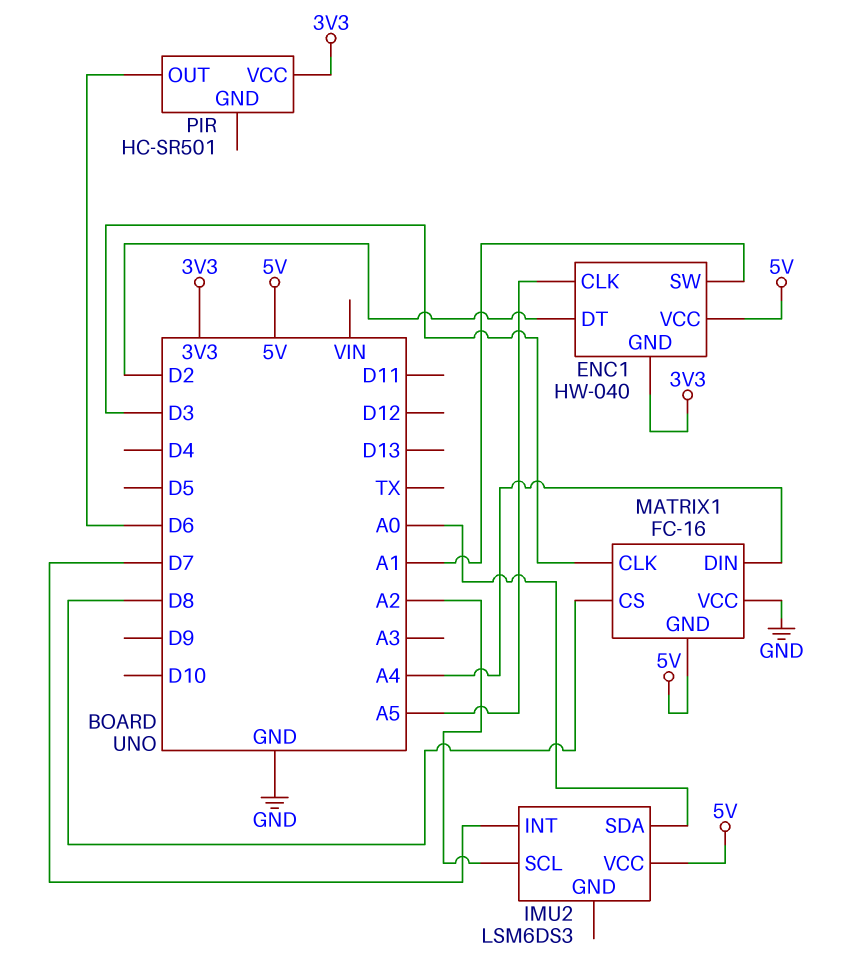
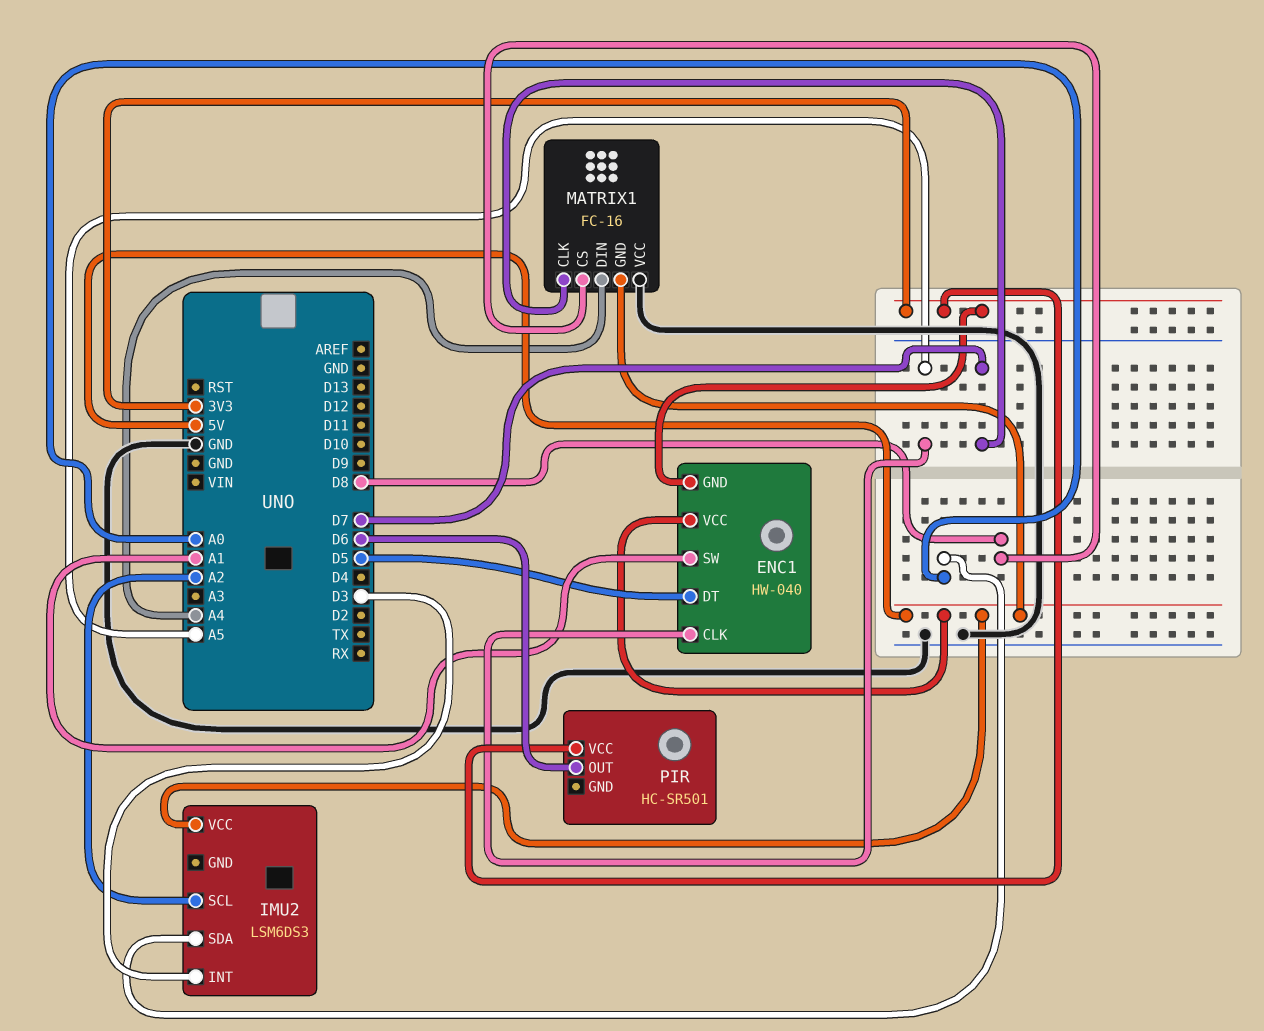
ENC1 pin DT: D2 -> D5
IMU2 pin INT: D7 -> D3
MATRIX1 pin CLK: D3 -> D7

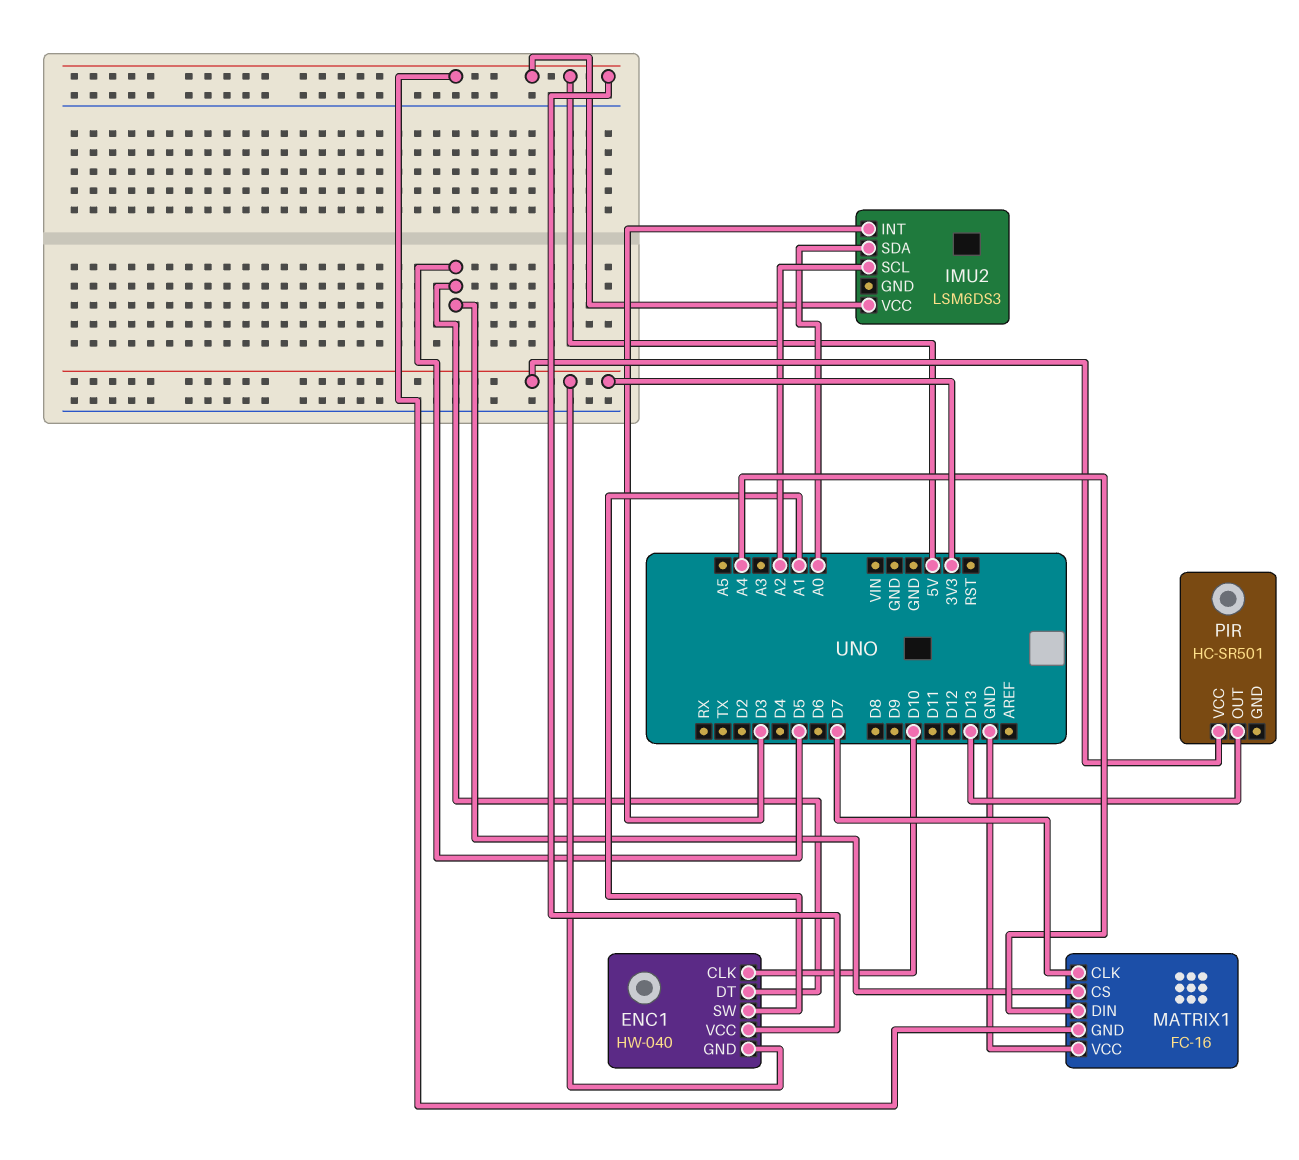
ENC1 pin CLK: A5 -> D10
MATRIX1 pin CS: D8 -> D5
PIR pin OUT: D6 -> D13

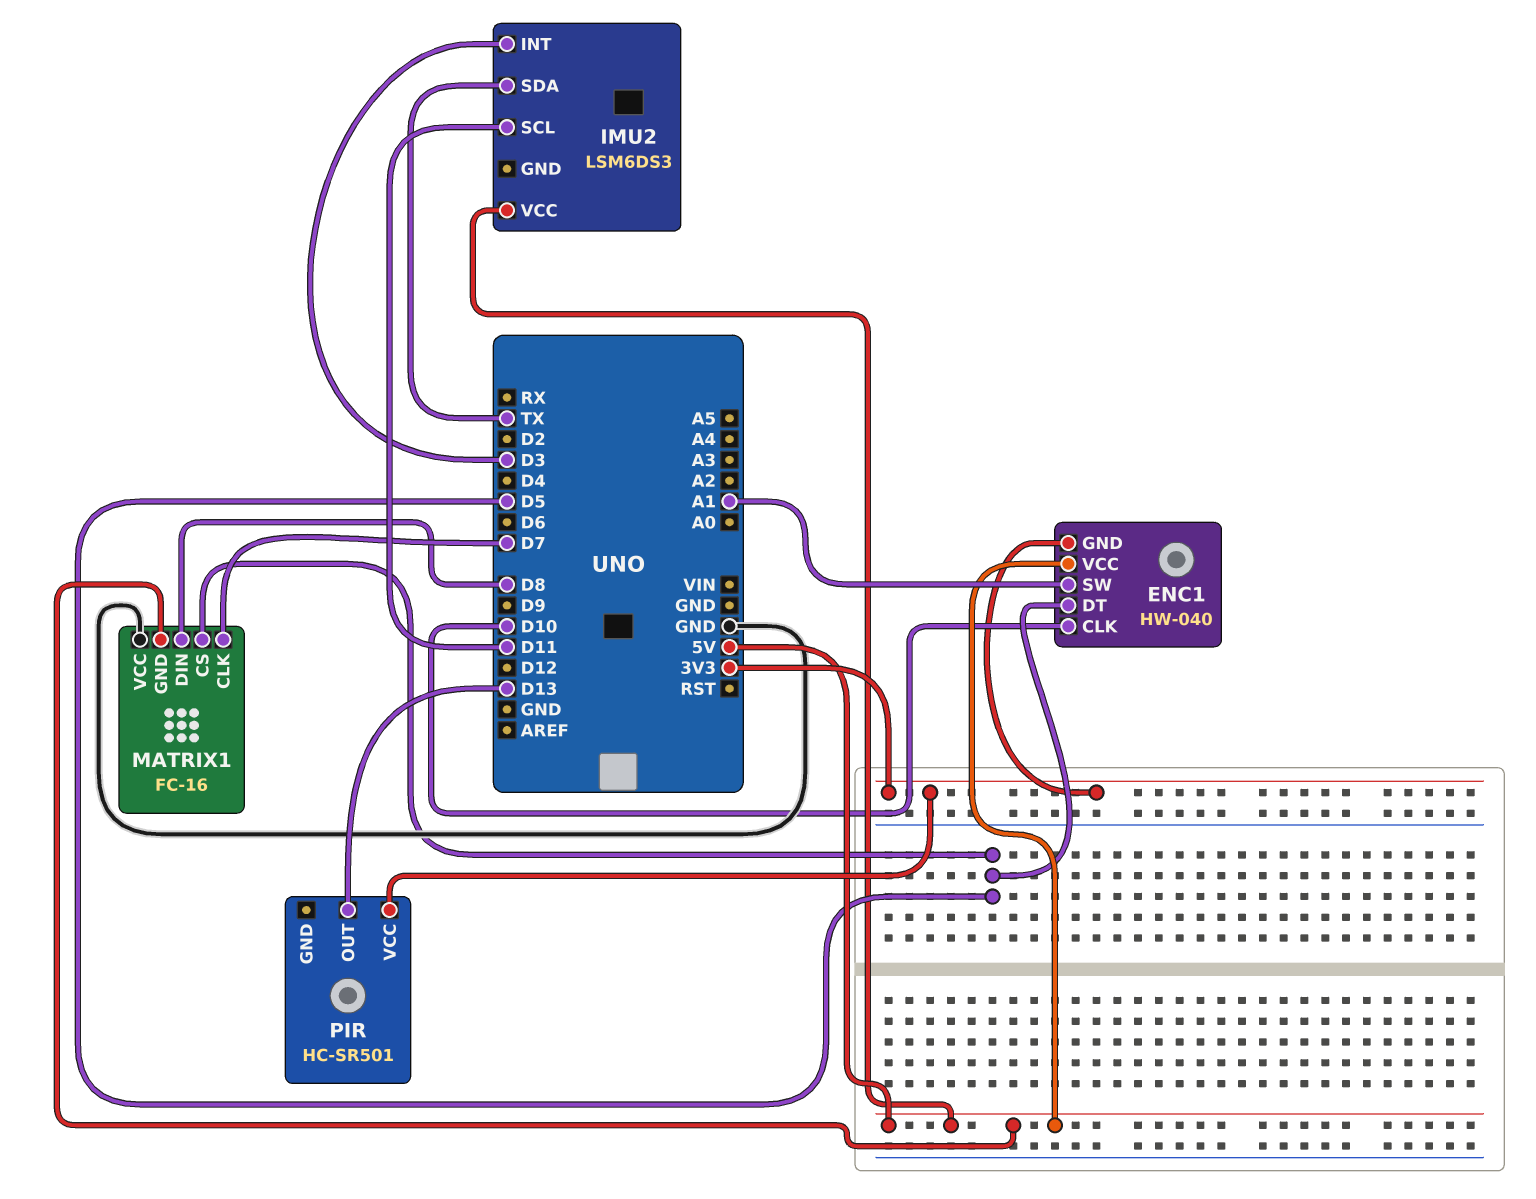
IMU2 pin SCL: A2 -> D11
IMU2 pin SDA: A0 -> TX
MATRIX1 pin DIN: A4 -> D8

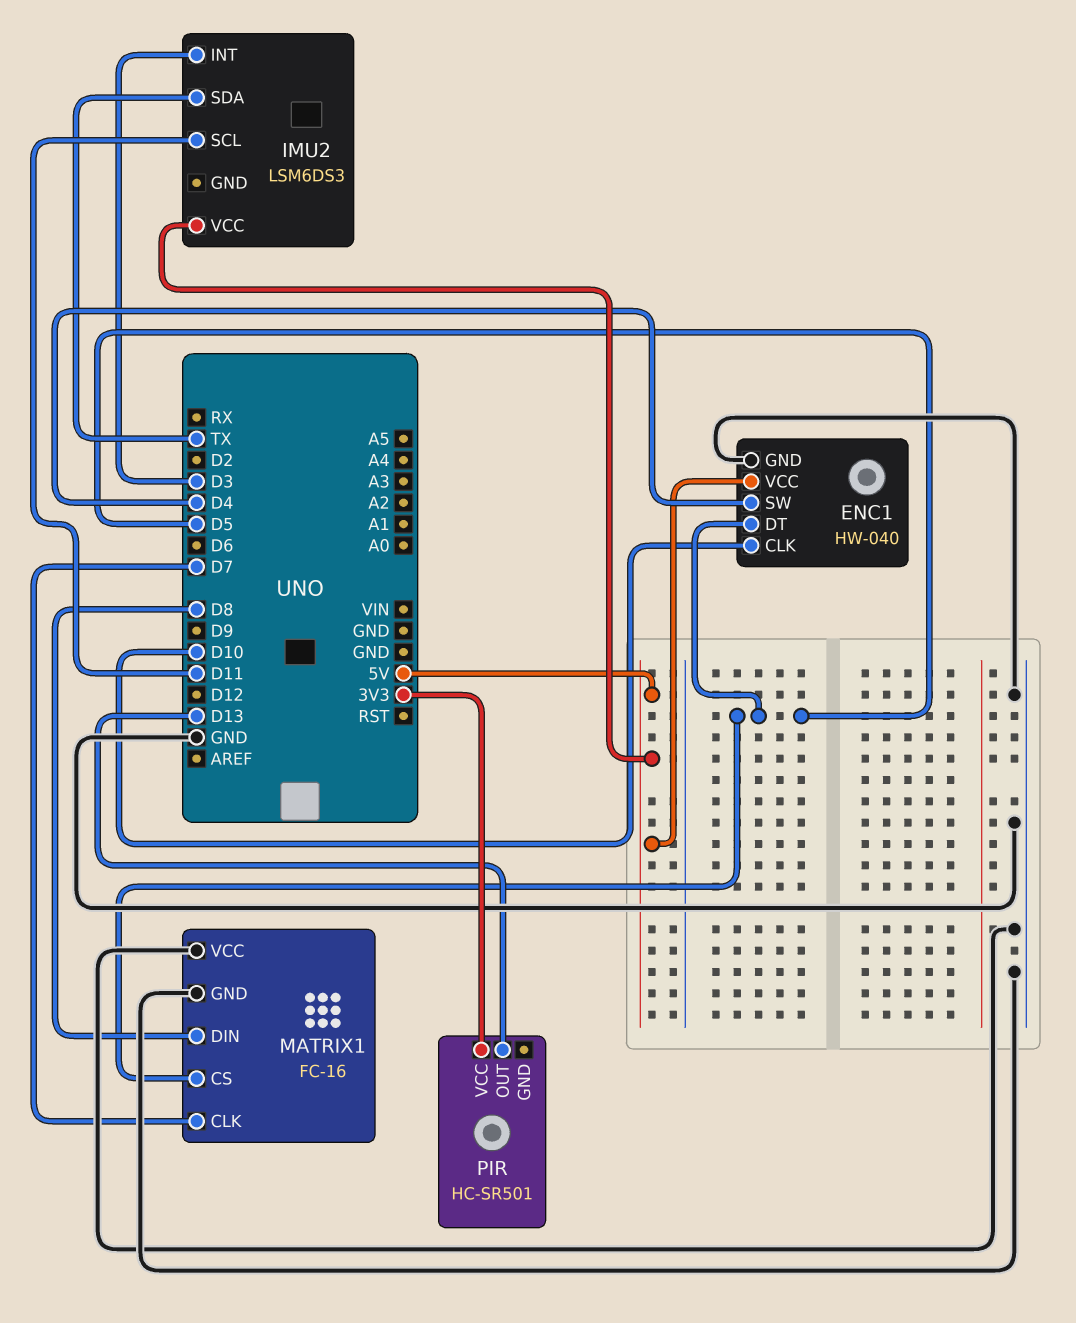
ENC1 pin GND: 3V3 -> GND
ENC1 pin SW: A1 -> D4
MATRIX1 pin GND: 5V -> GND

